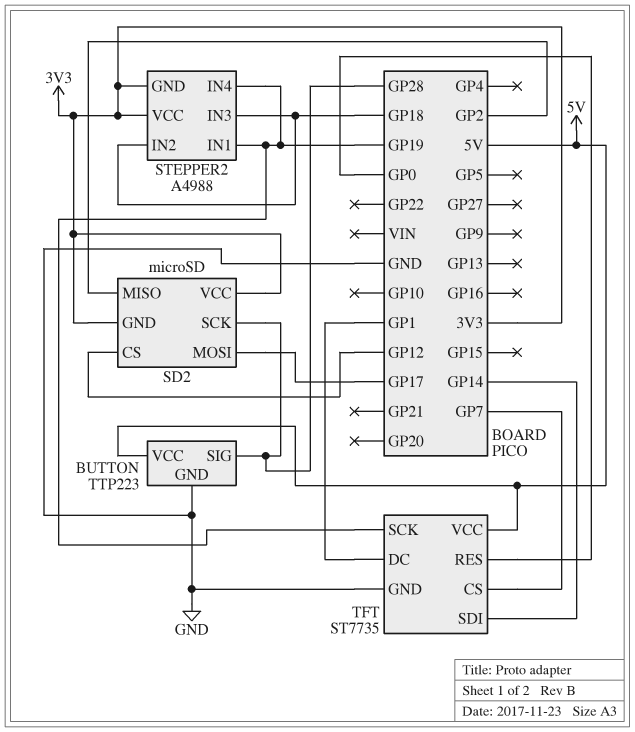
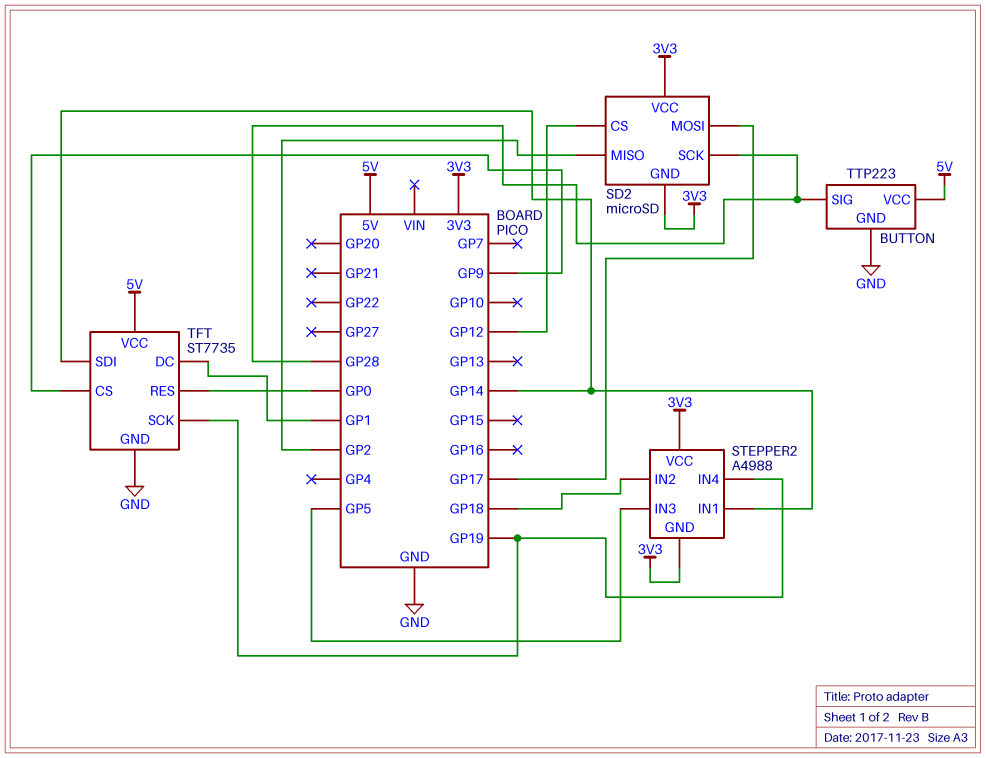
STEPPER2 pin IN1: GP19 -> GP14
STEPPER2 pin IN3: GP18 -> GP5
TFT pin CS: GP7 -> GP9

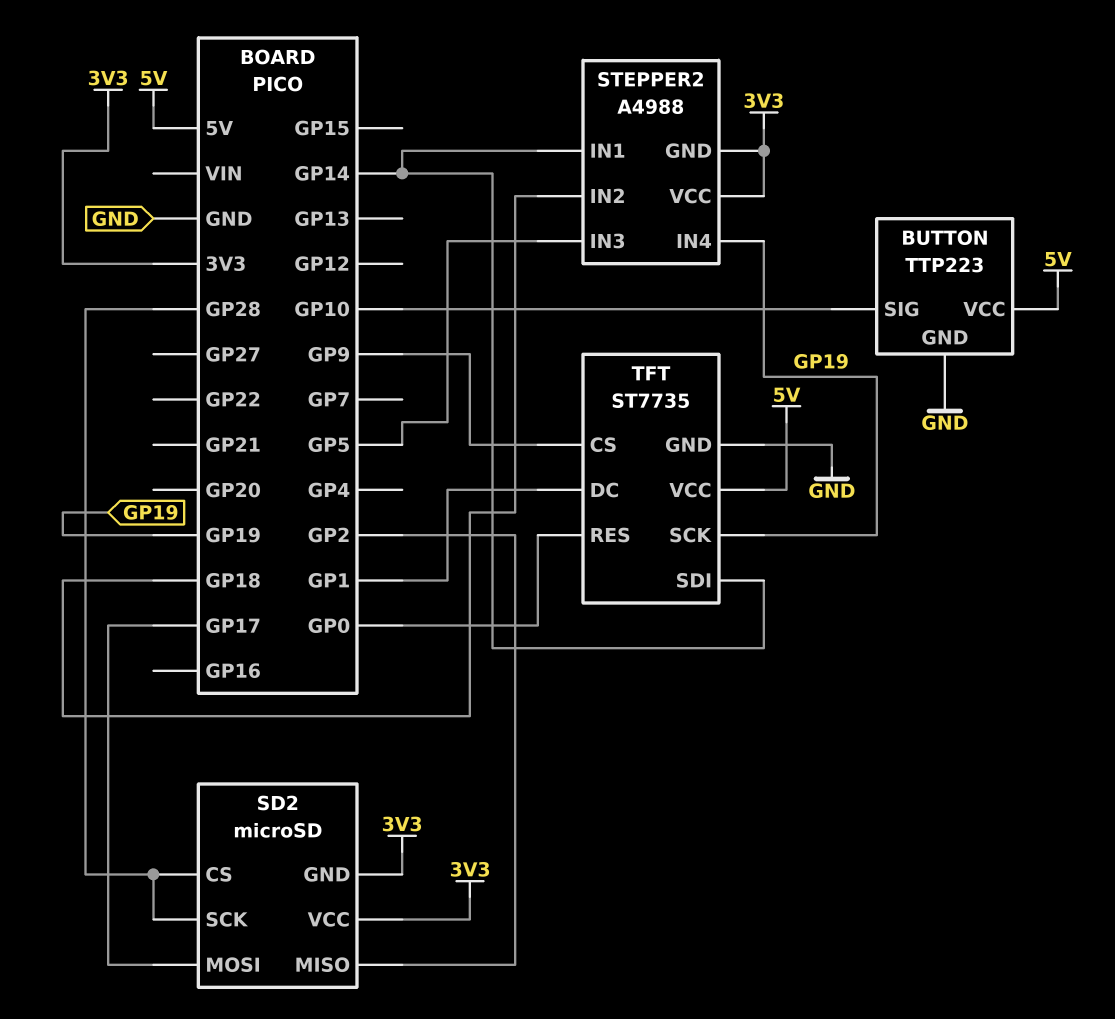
BUTTON pin SIG: GP28 -> GP10
SD2 pin CS: GP12 -> GP28

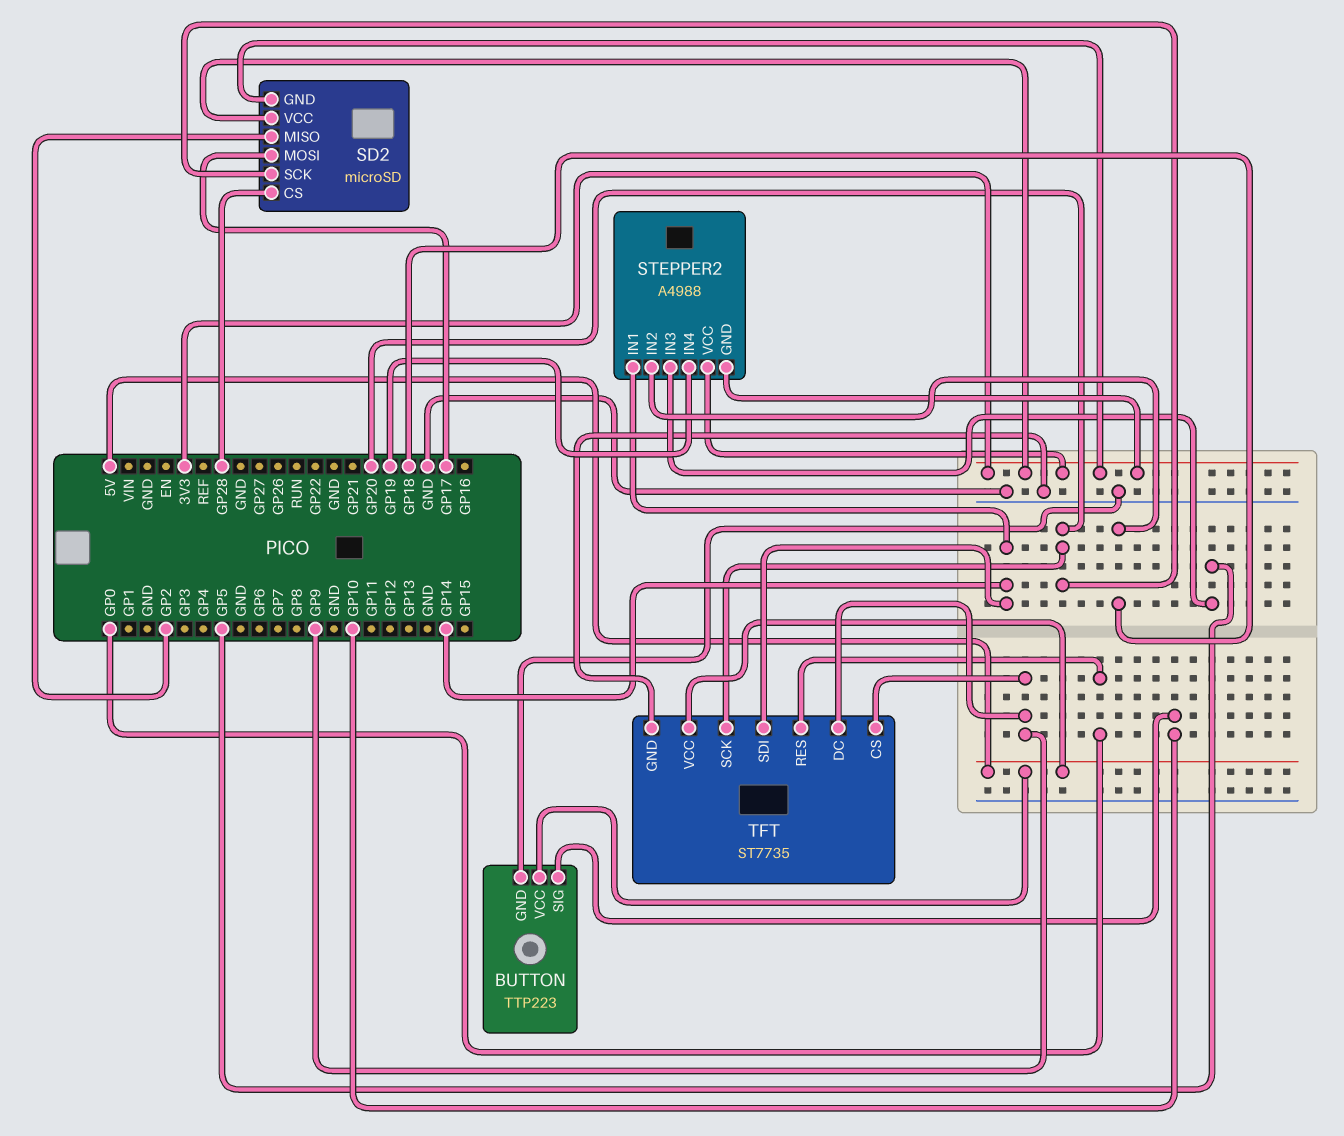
SD2 pin SCK: GP28 -> GP20
TFT pin DC: GP1 -> GP9
TFT pin SCK: GP19 -> GP20

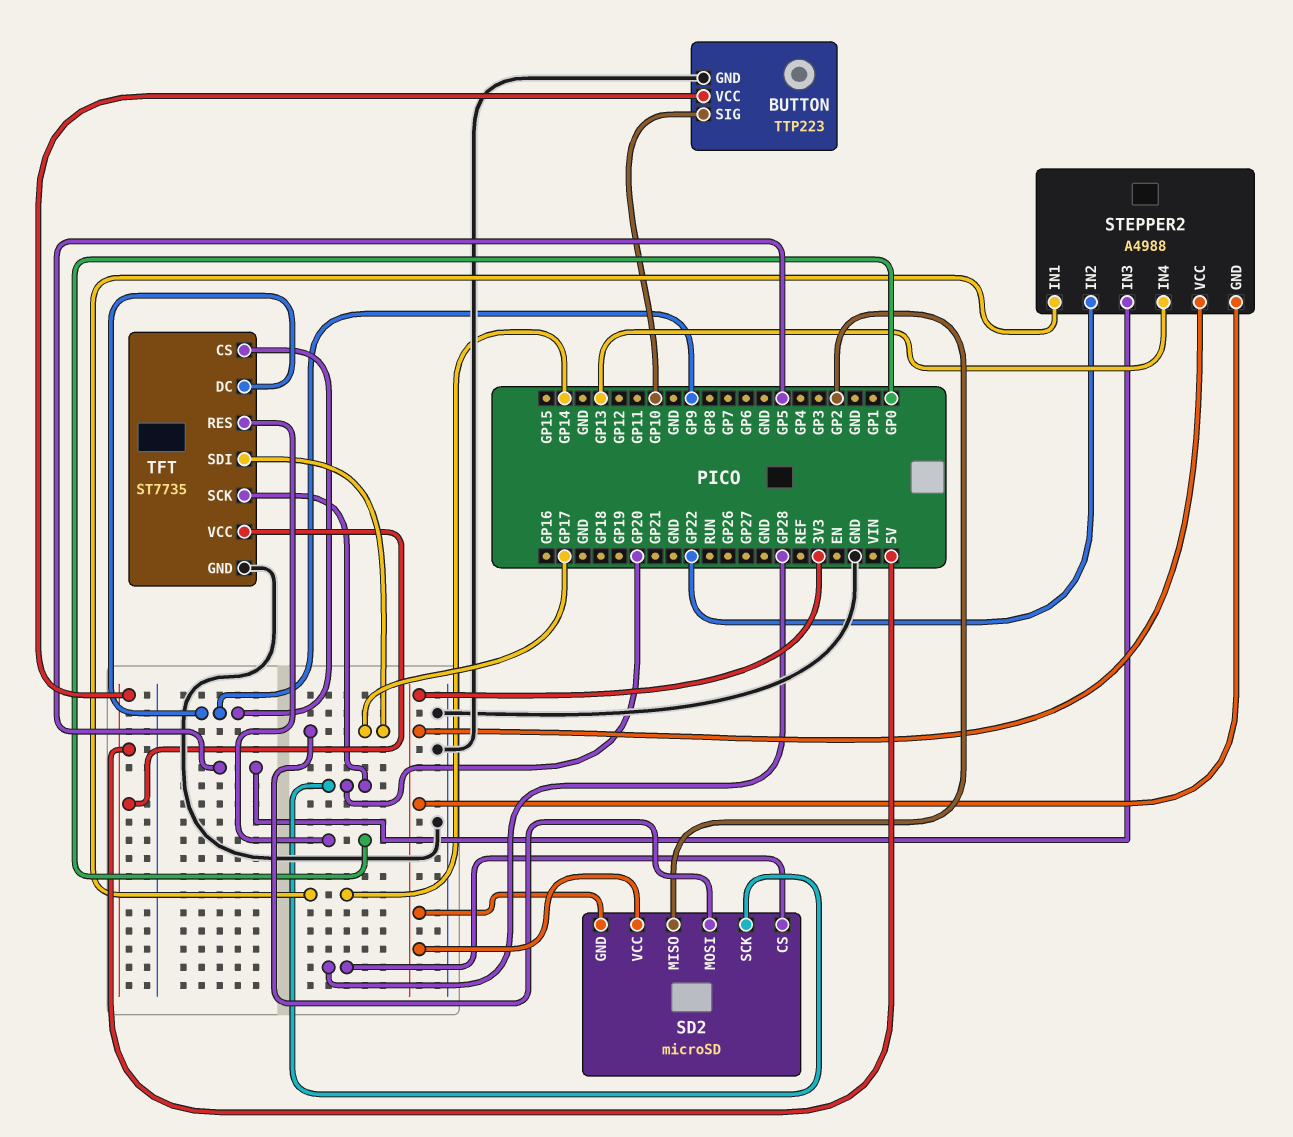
STEPPER2 pin IN2: GP18 -> GP22
STEPPER2 pin IN4: GP19 -> GP13
TFT pin SDI: GP14 -> GP17

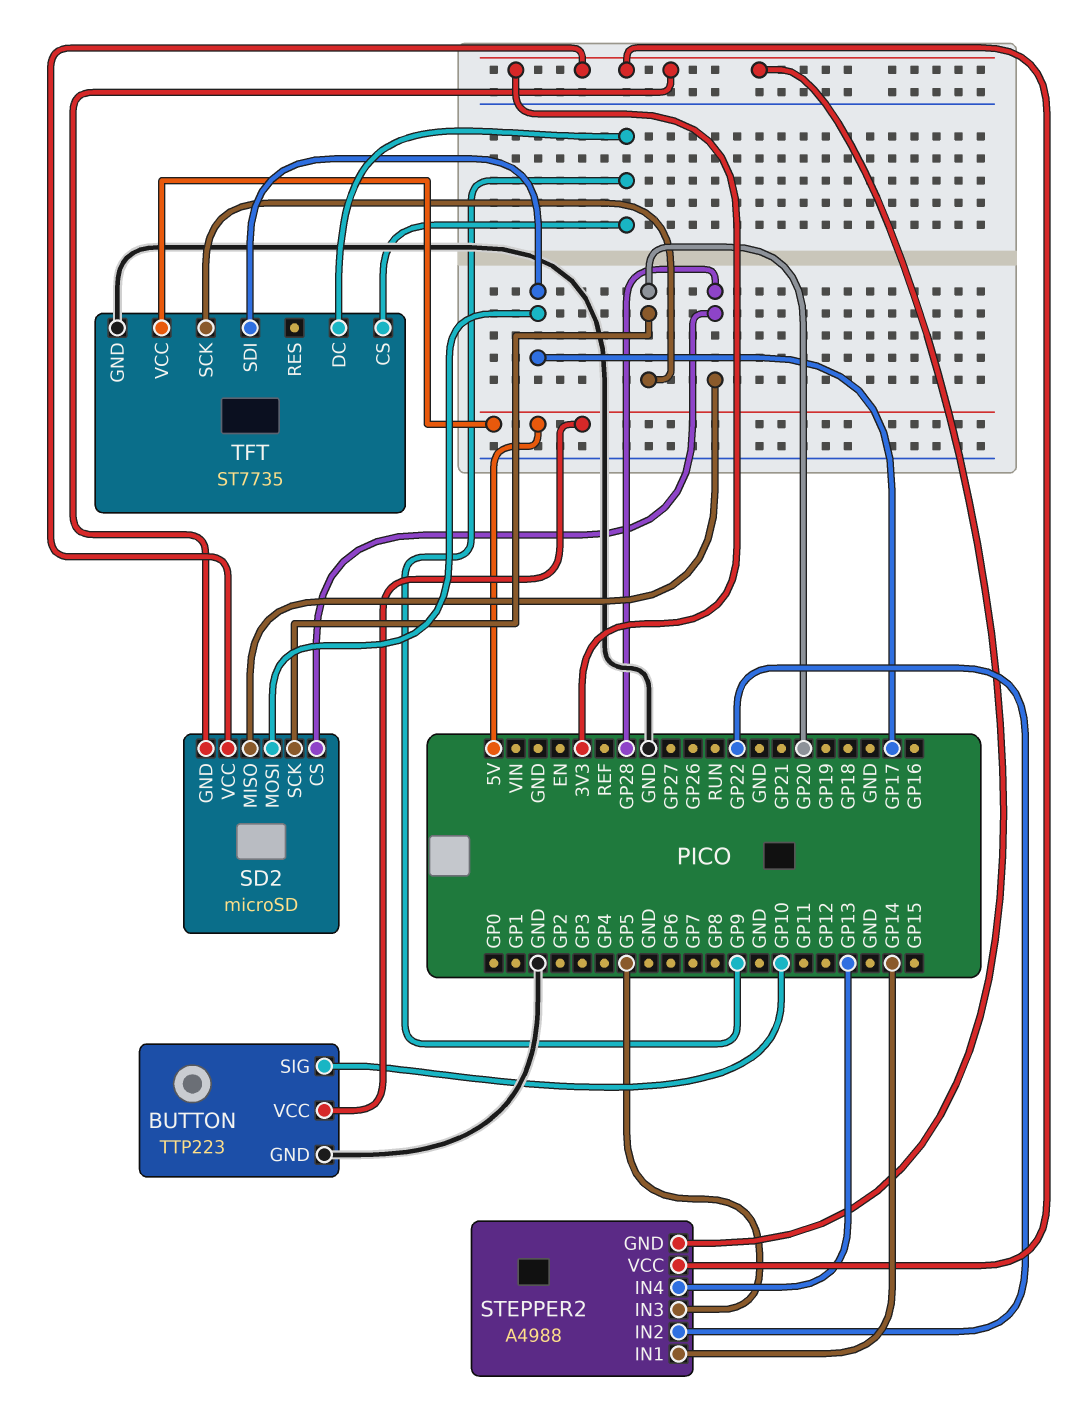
SD2 pin MISO: GP2 -> GP28
TFT pin RES: GP0 -> none

